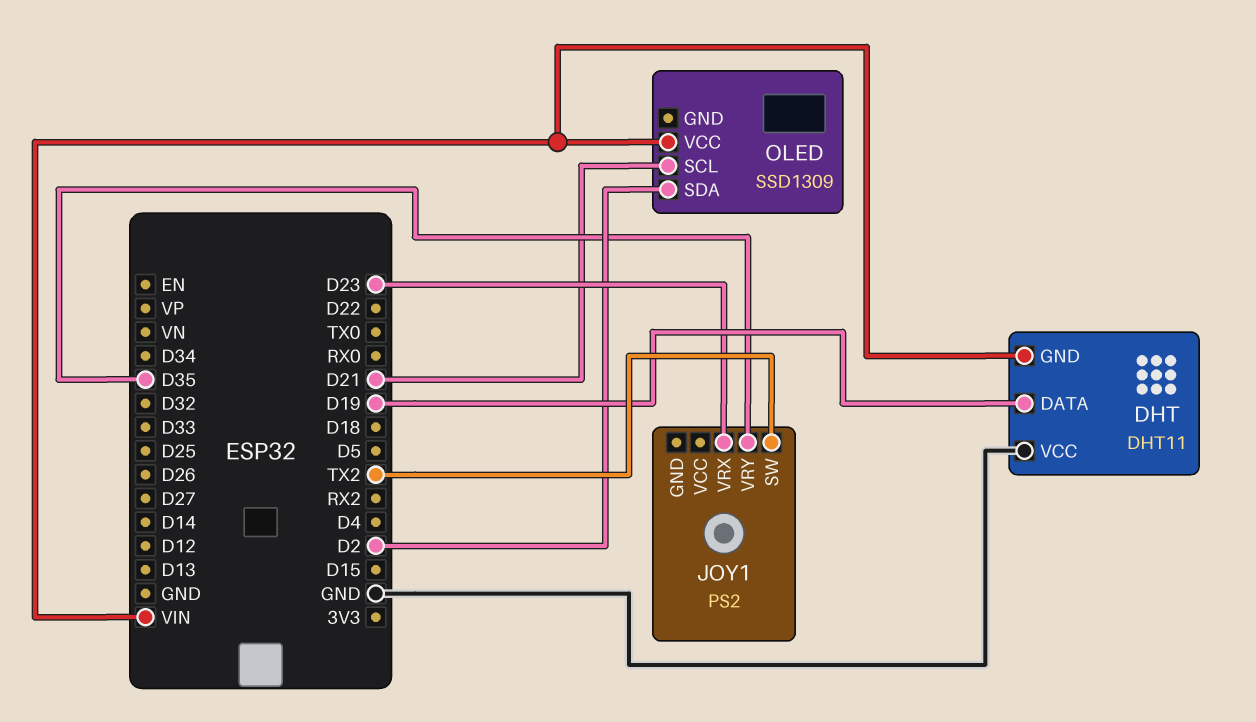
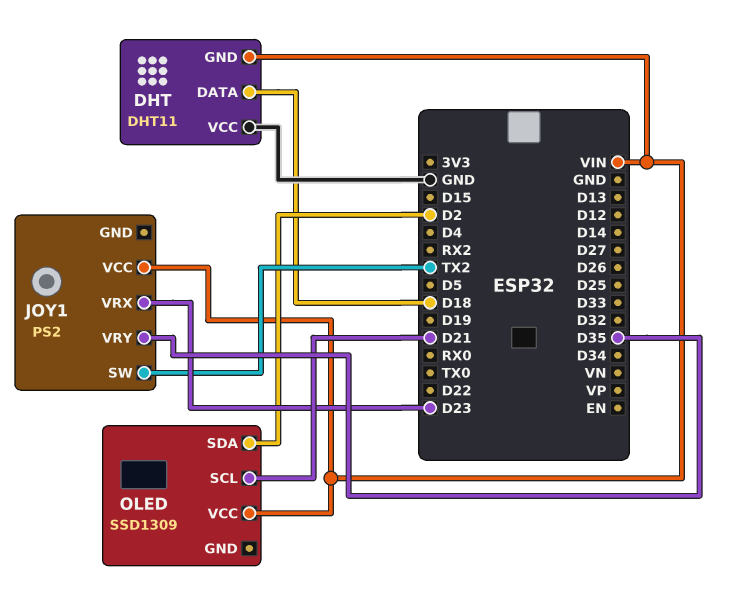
DHT pin DATA: D19 -> D18
JOY1 pin VCC: none -> VIN

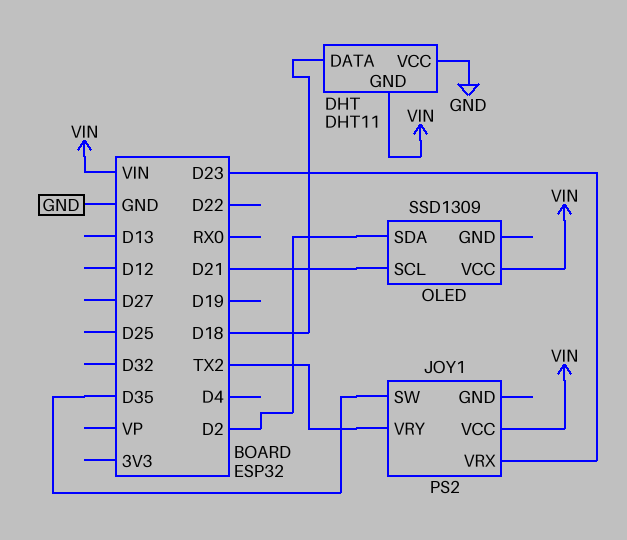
JOY1 pin SW: TX2 -> D35
JOY1 pin VRY: D35 -> TX2

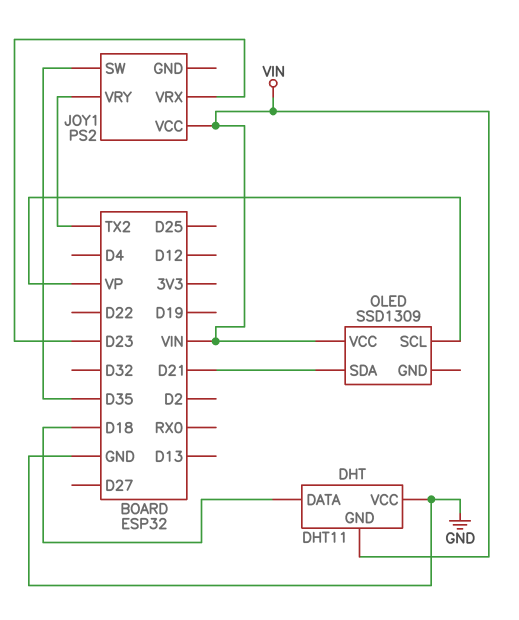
OLED pin SCL: D21 -> VP
OLED pin SDA: D2 -> D21

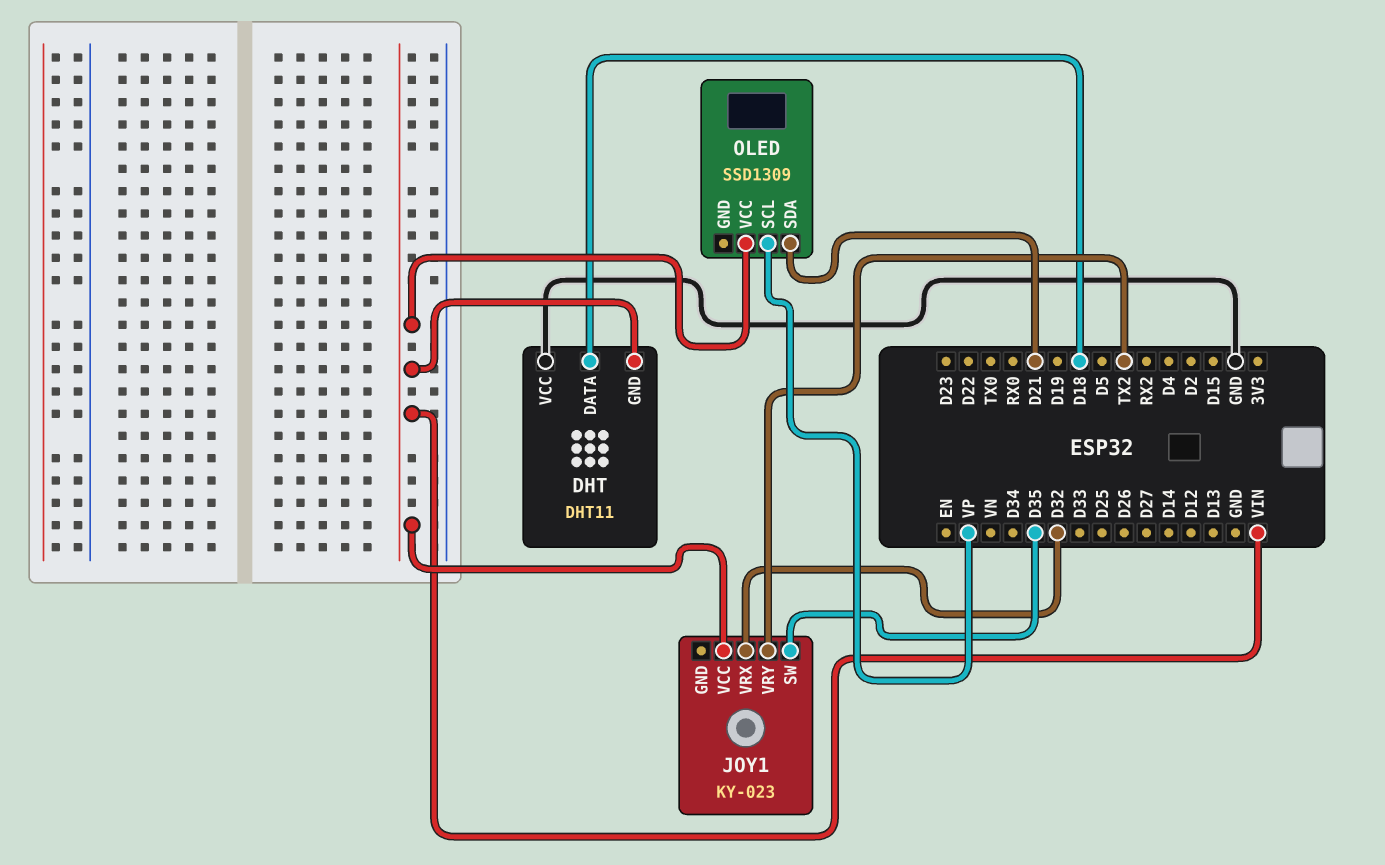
JOY1: PS2 -> KY-023
JOY1 pin VRX: D23 -> D32

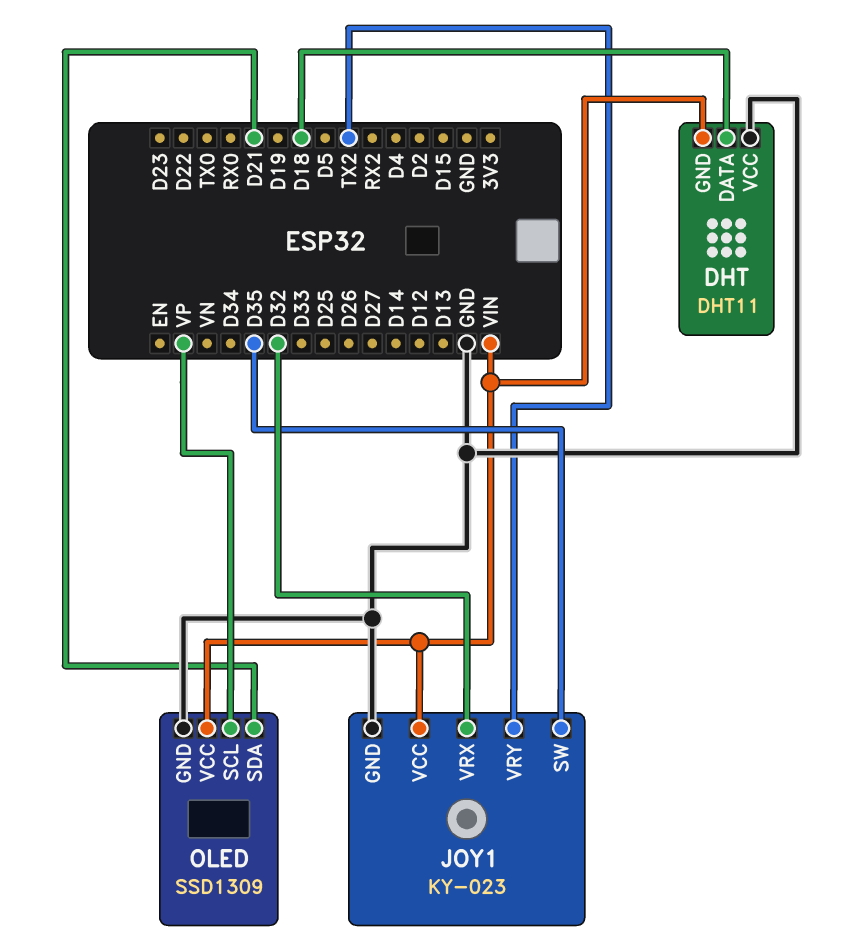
JOY1 pin GND: none -> GND
OLED pin GND: none -> GND

